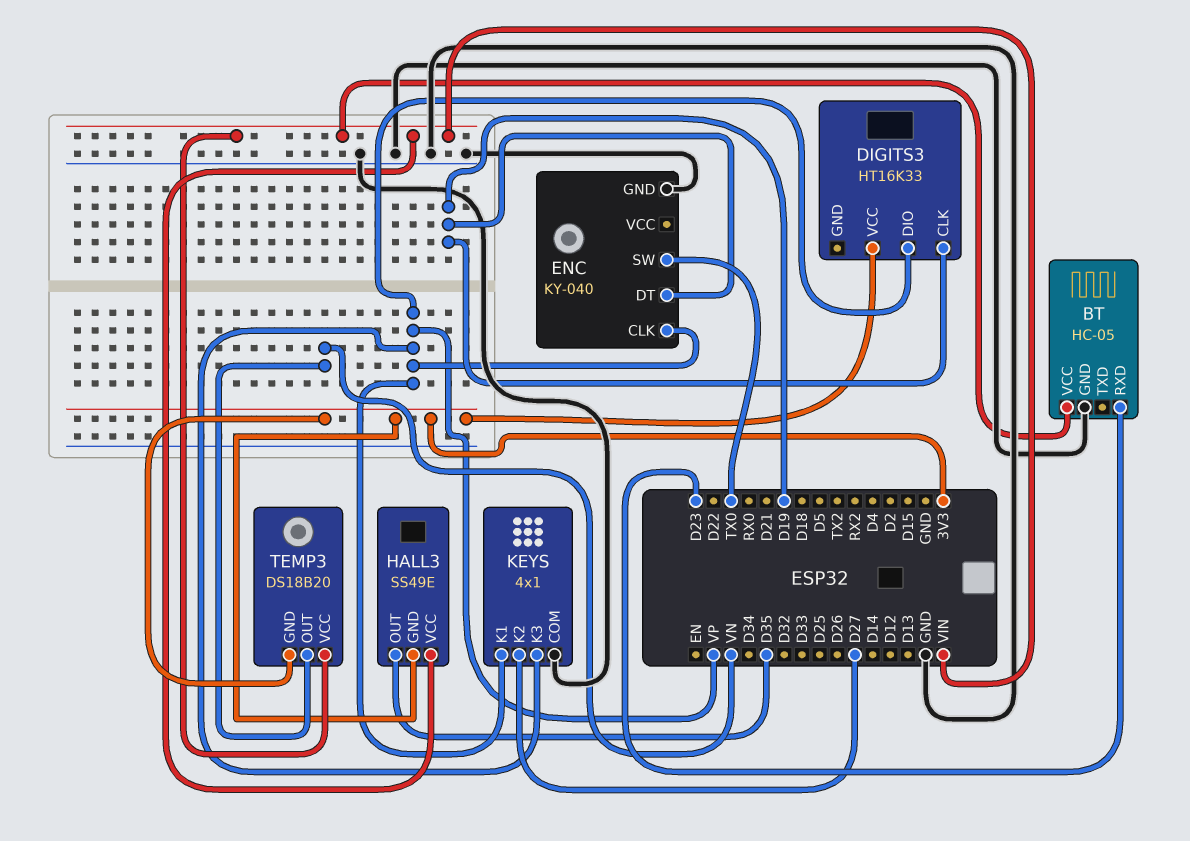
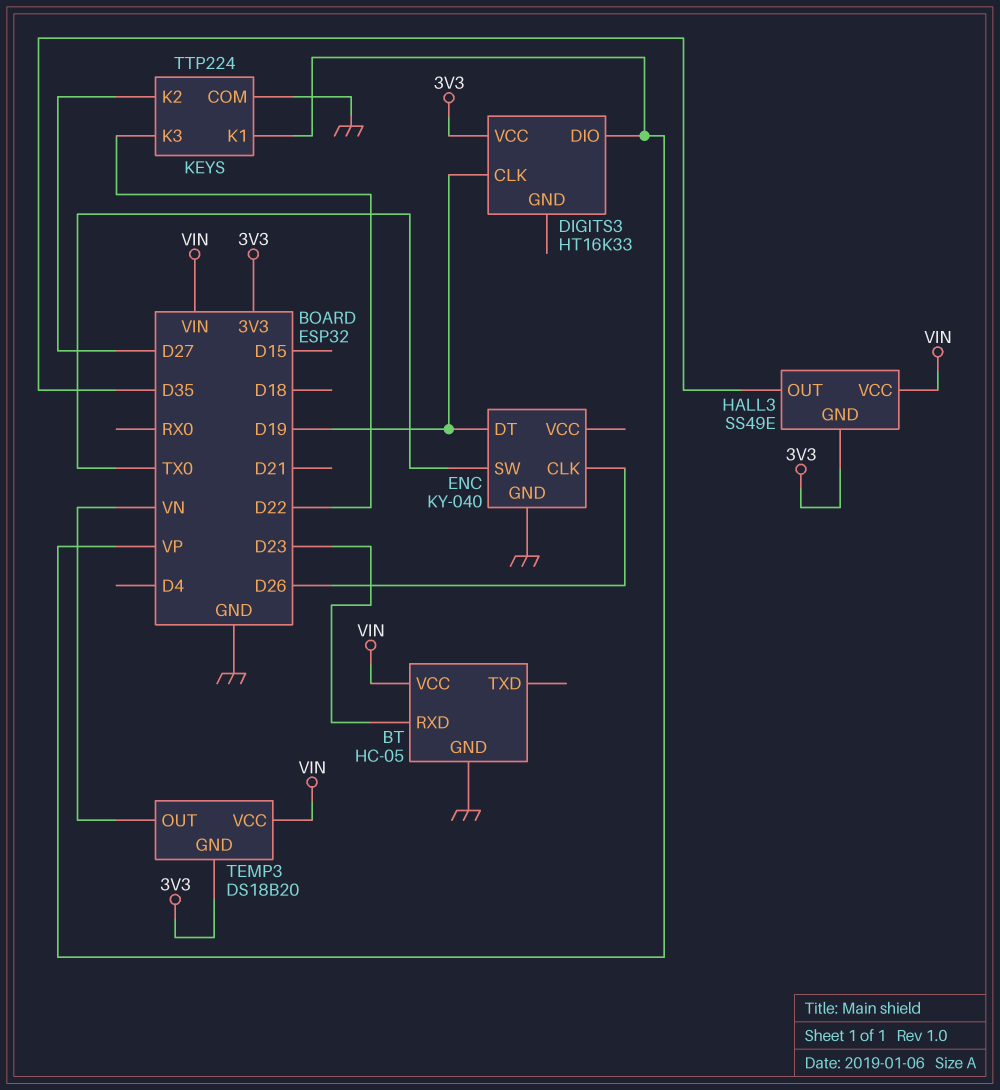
ENC pin CLK: VP -> D26
KEYS: 4x1 -> TTP224
KEYS pin K3: VP -> D22

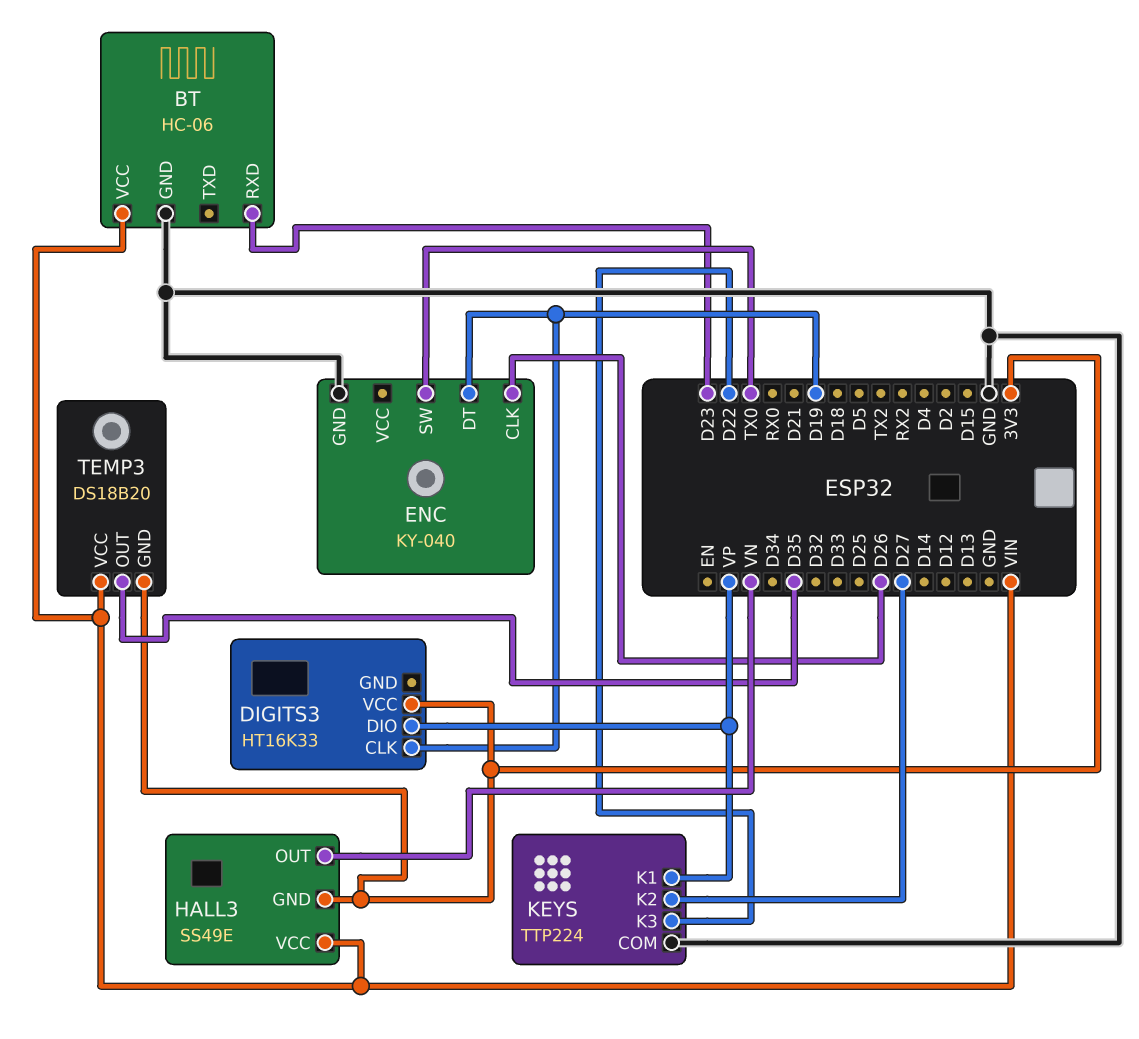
BT: HC-05 -> HC-06
HALL3 pin OUT: D35 -> VN
TEMP3 pin OUT: VN -> D35

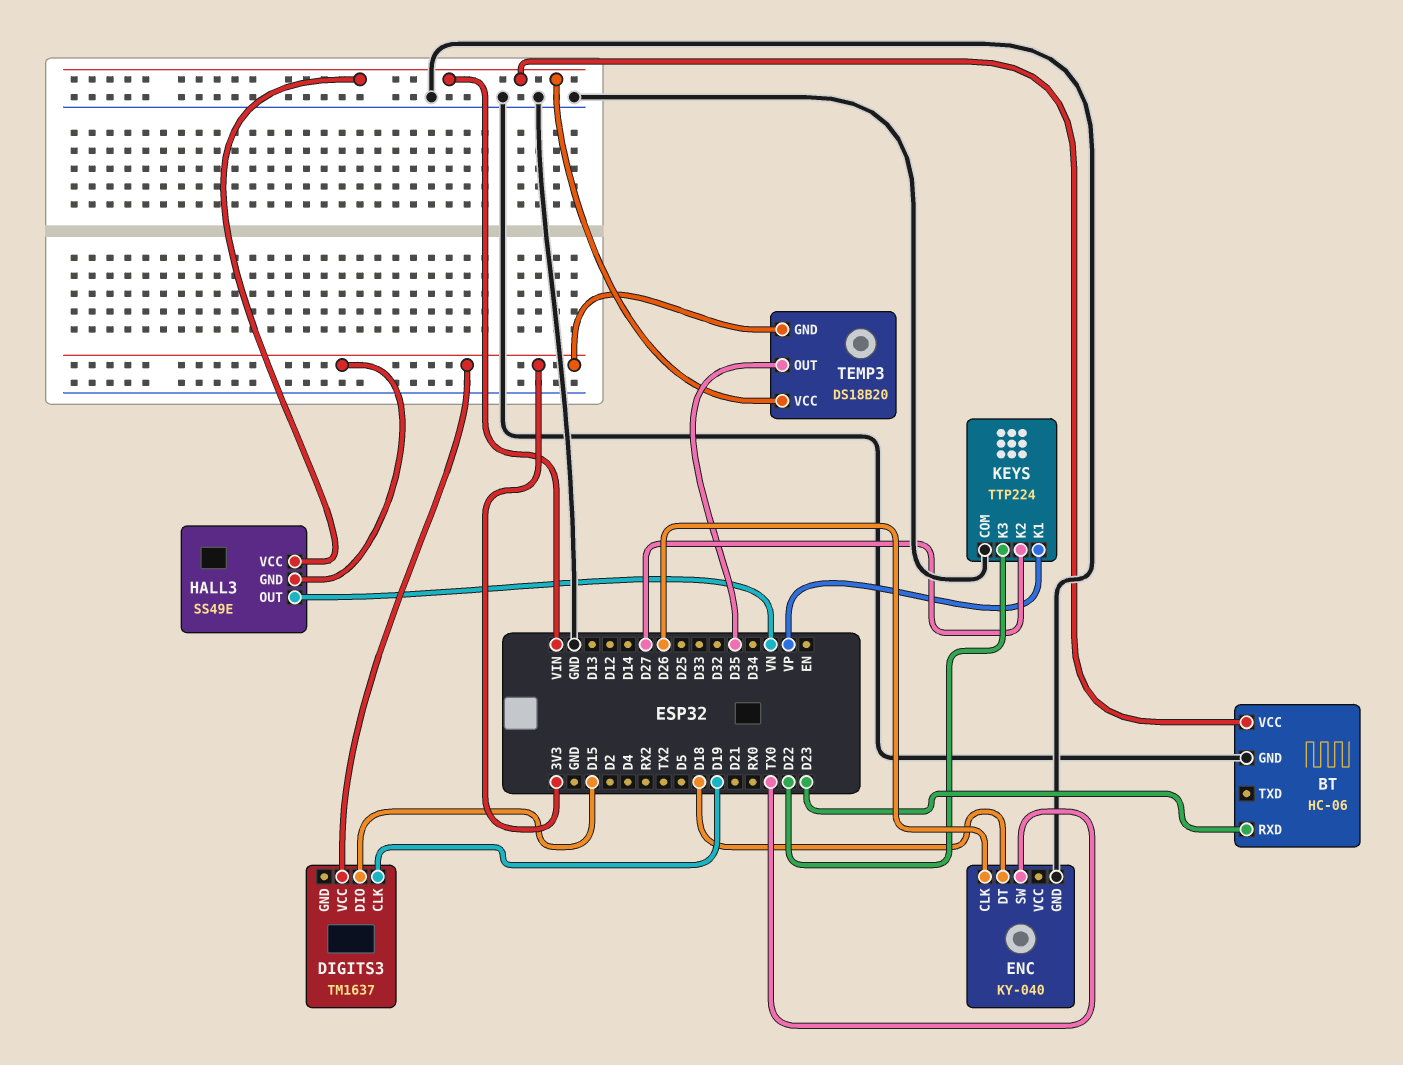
DIGITS3: HT16K33 -> TM1637
DIGITS3 pin DIO: VP -> D15
ENC pin DT: D19 -> D18

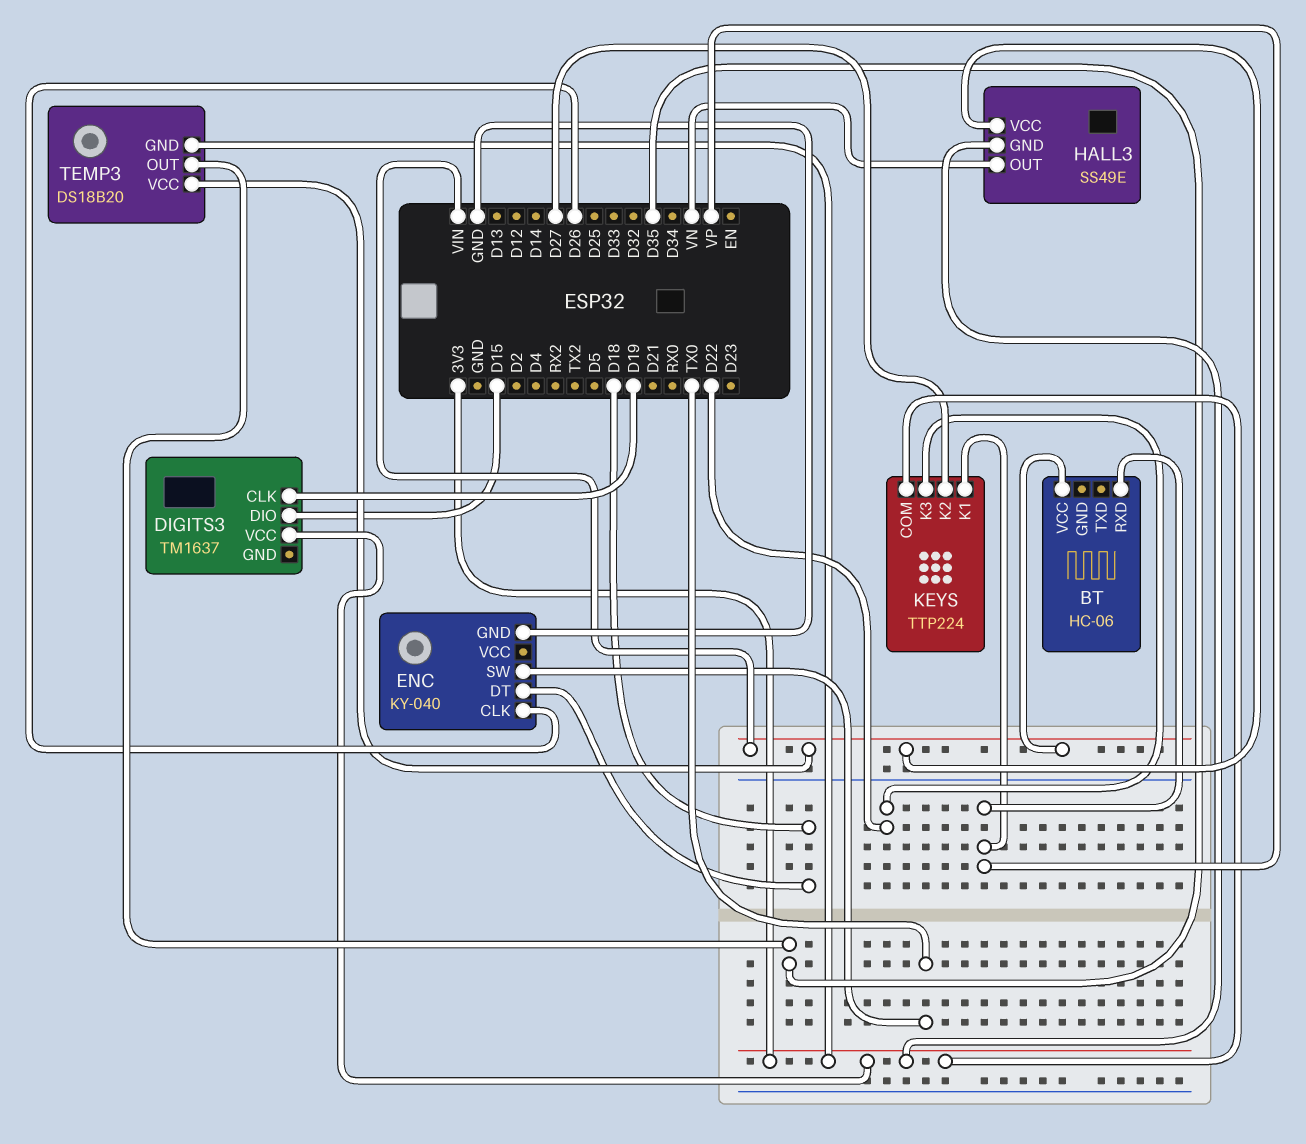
BT pin GND: GND -> none
BT pin RXD: D23 -> VP
KEYS pin COM: GND -> 3V3

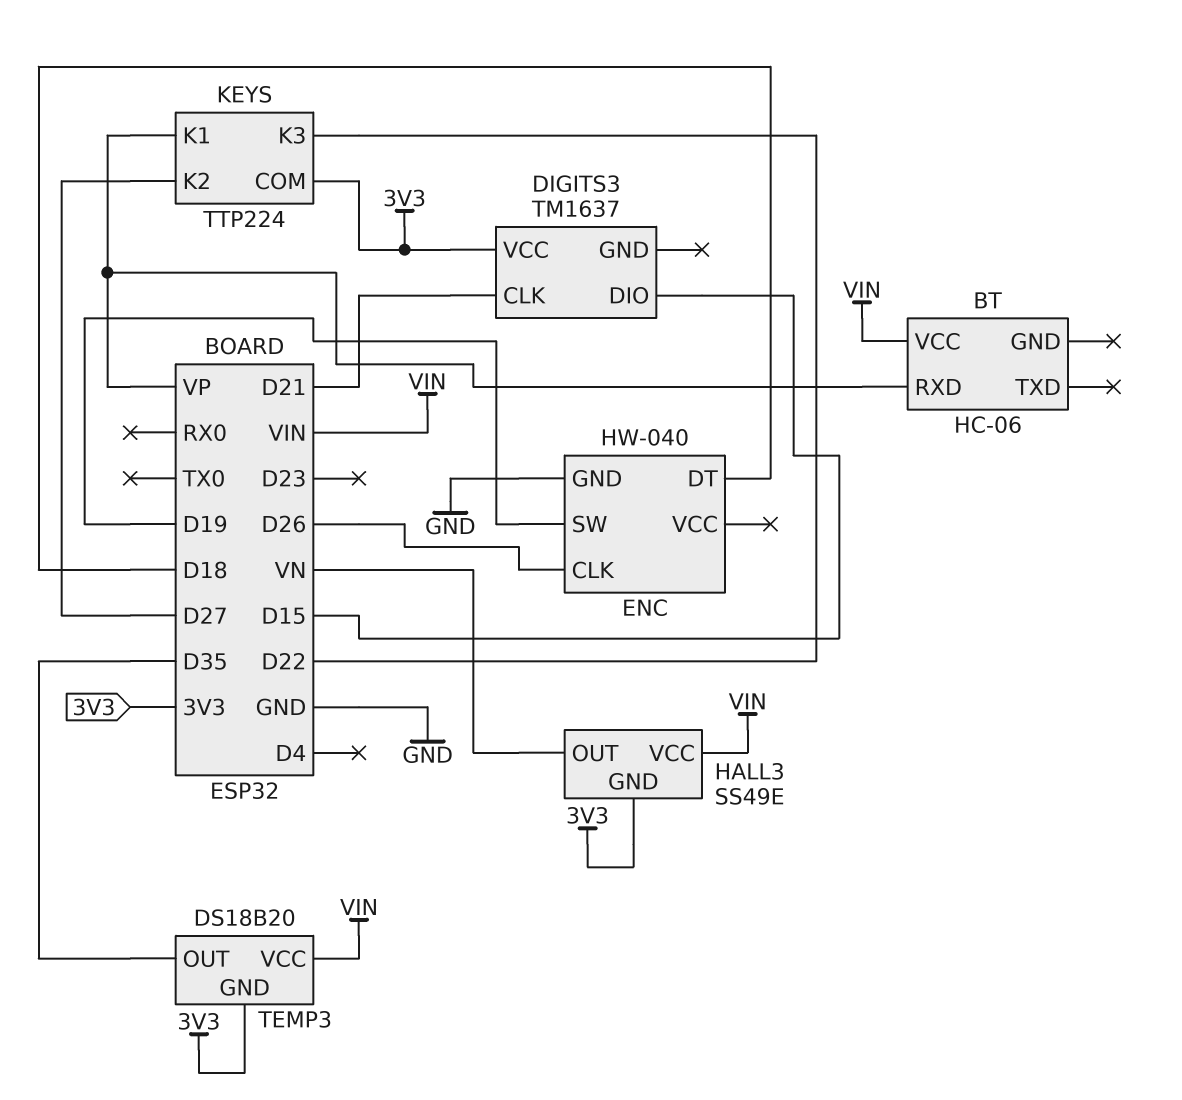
DIGITS3 pin CLK: D19 -> D21
ENC: KY-040 -> HW-040
ENC pin SW: TX0 -> D19

